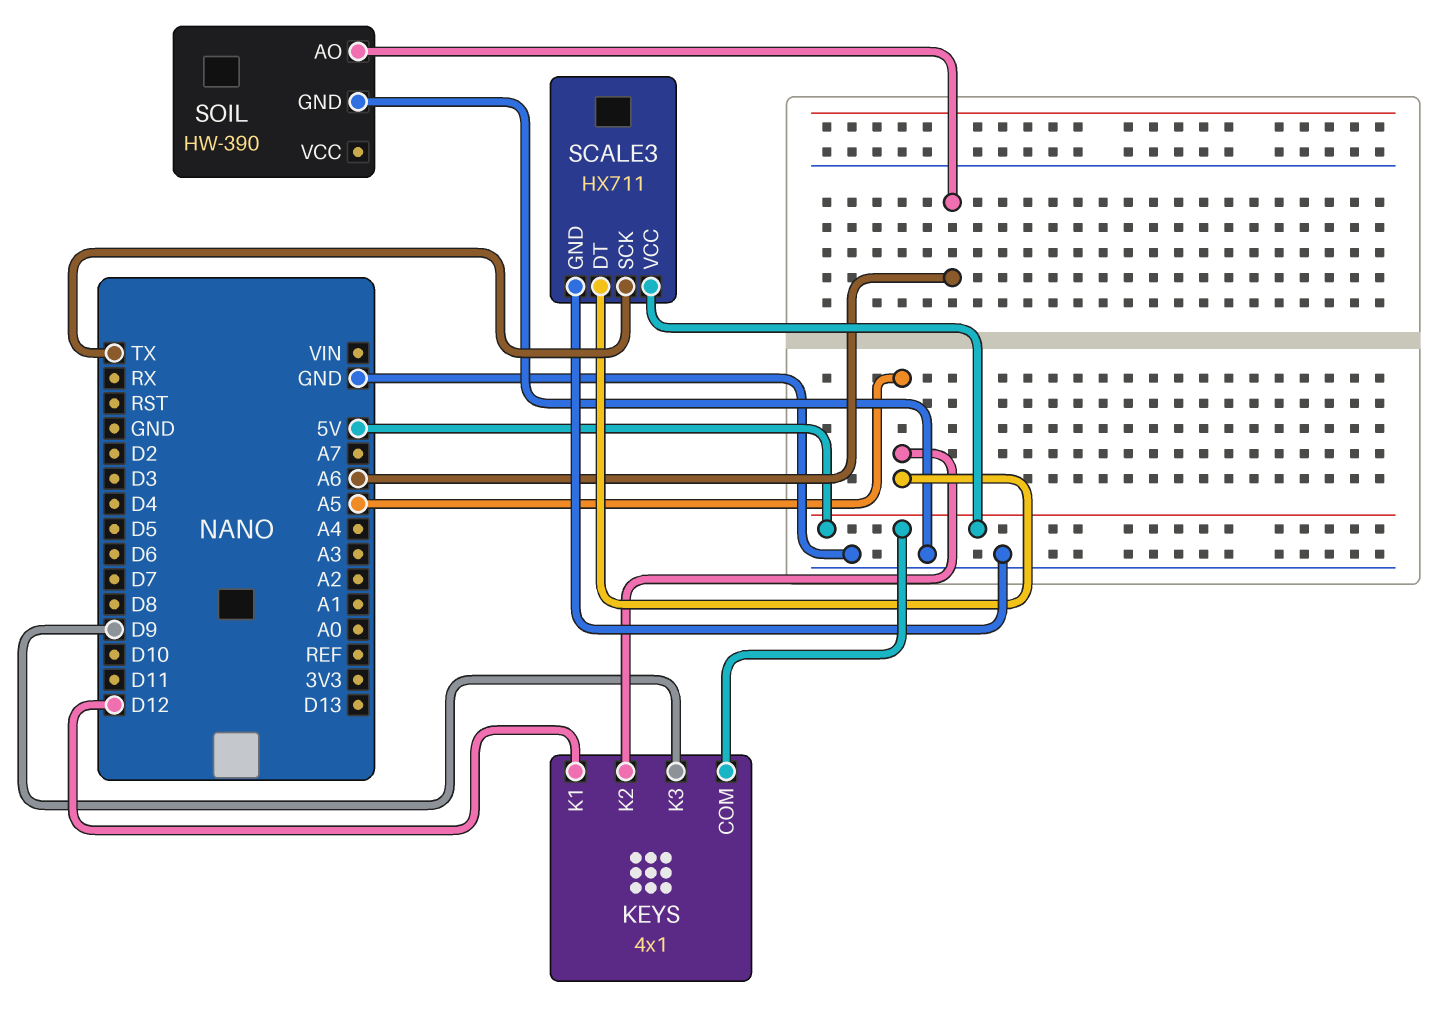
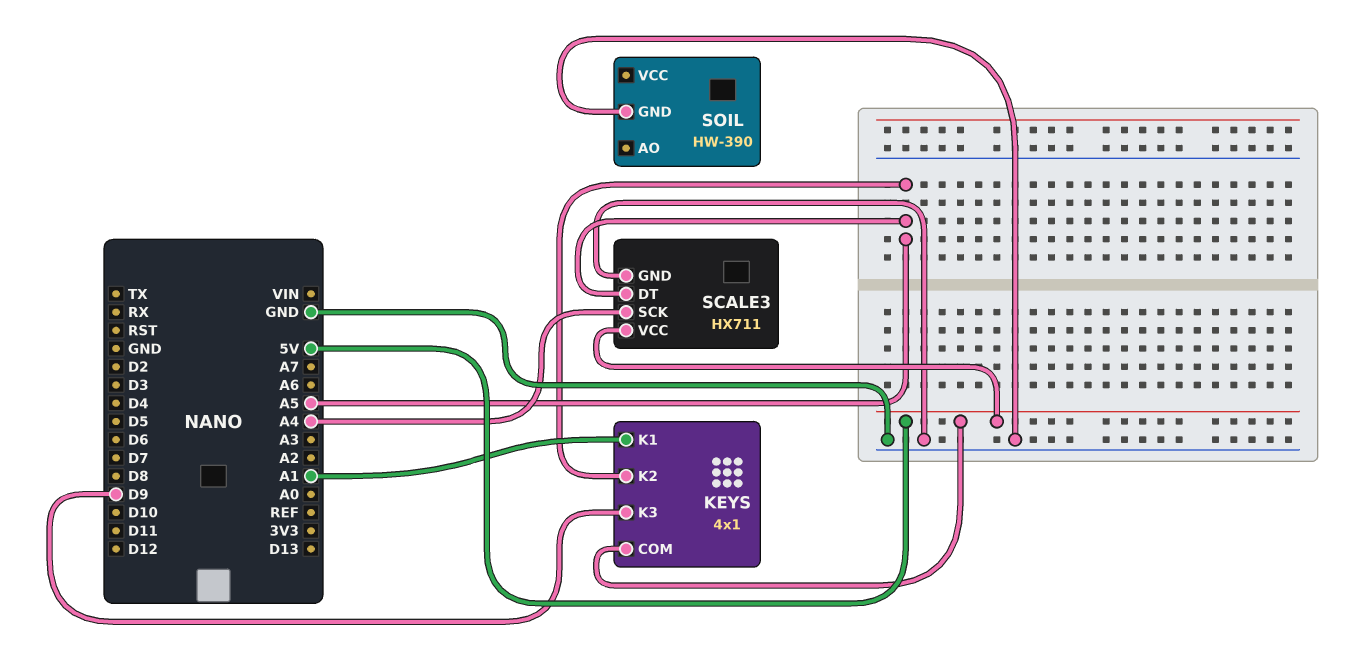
KEYS pin K1: D12 -> A1
SCALE3 pin SCK: TX -> A4
SOIL pin AO: A6 -> none

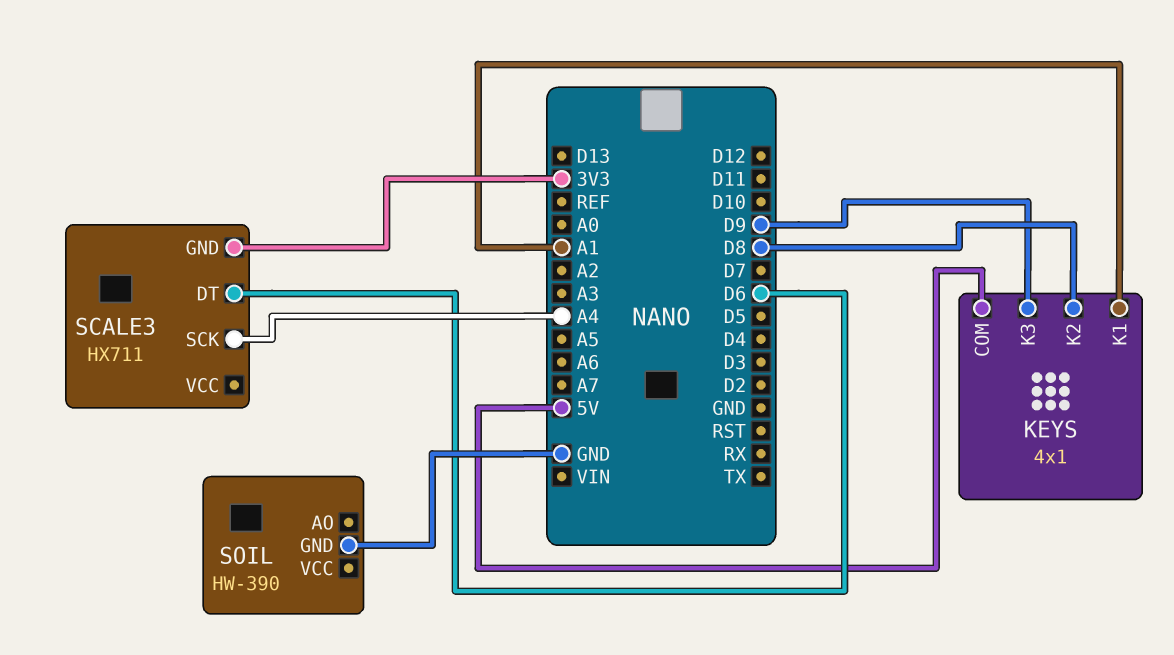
KEYS pin K2: A5 -> D8
SCALE3 pin DT: A5 -> D6
SCALE3 pin GND: GND -> 3V3
SCALE3 pin VCC: 5V -> none

